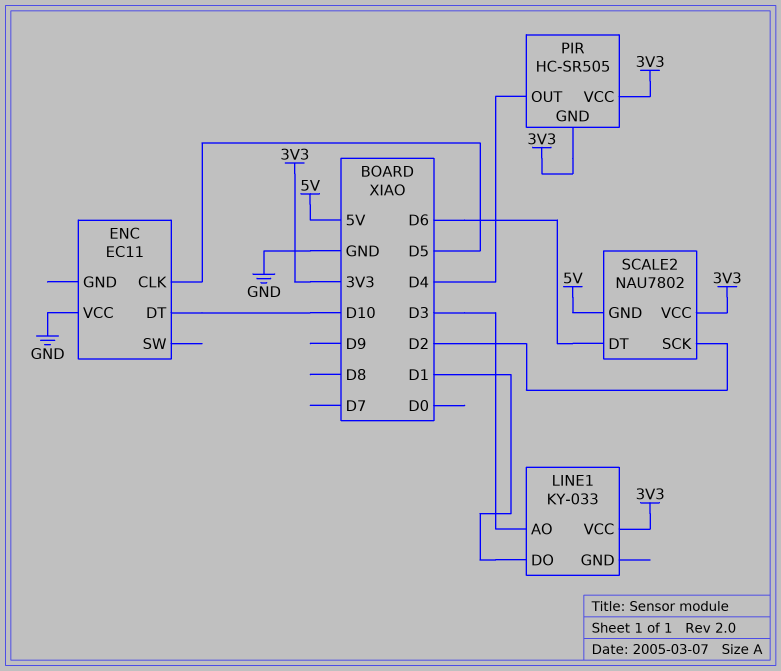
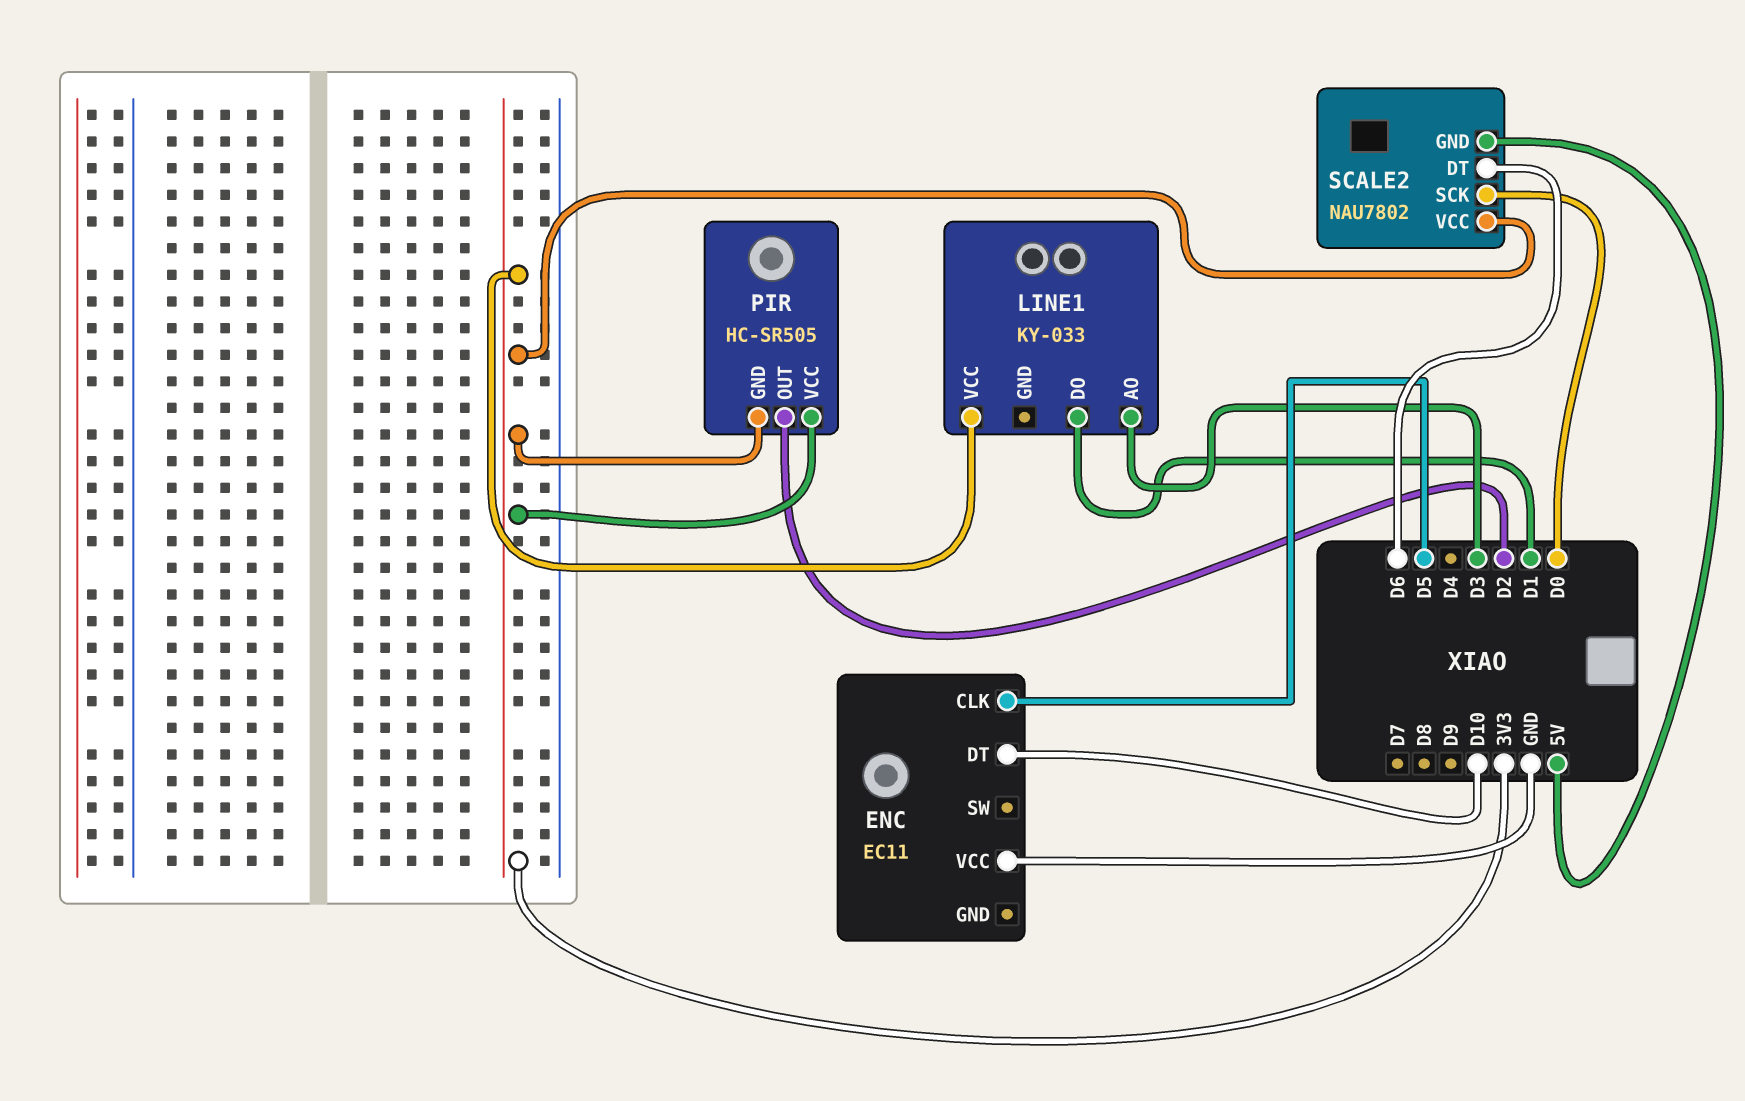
PIR pin OUT: D4 -> D2
SCALE2 pin SCK: D2 -> D0

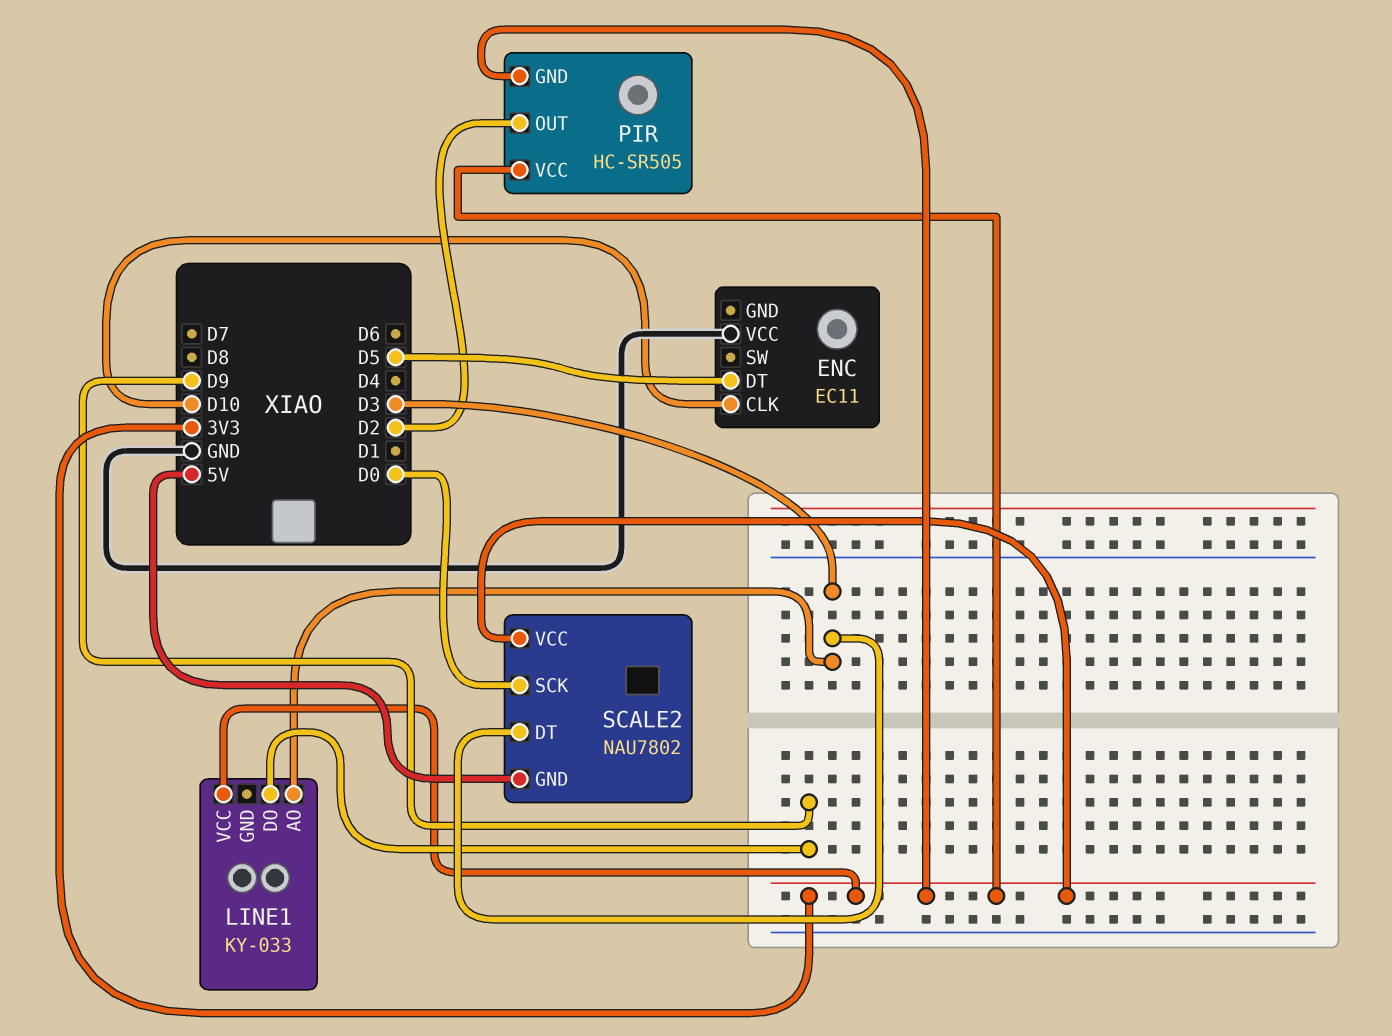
ENC pin CLK: D5 -> D10
ENC pin DT: D10 -> D5
LINE1 pin DO: D1 -> D9
SCALE2 pin DT: D6 -> D3

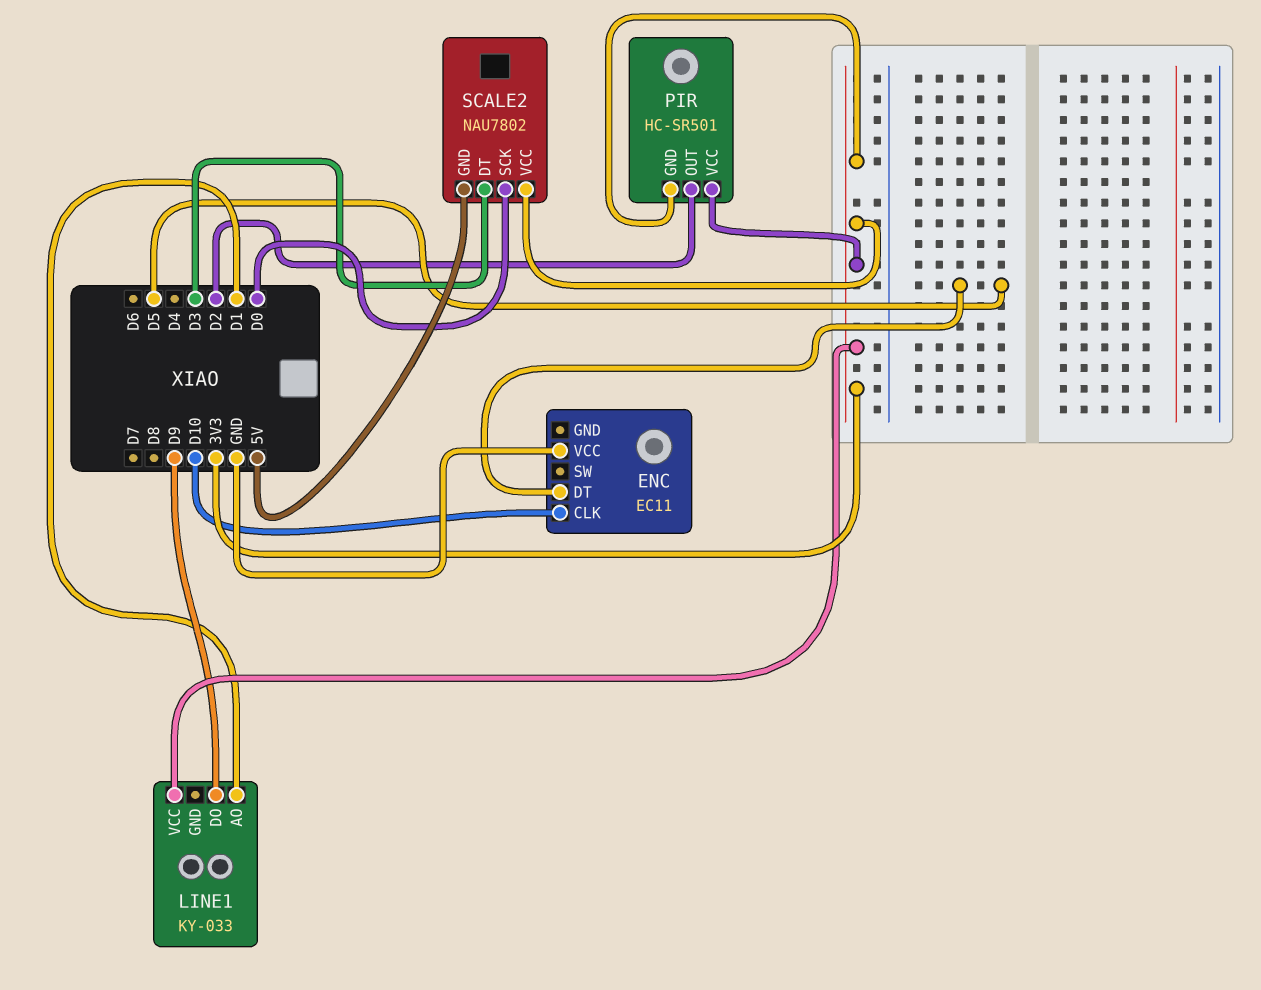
LINE1 pin AO: D3 -> D1
PIR: HC-SR505 -> HC-SR501

